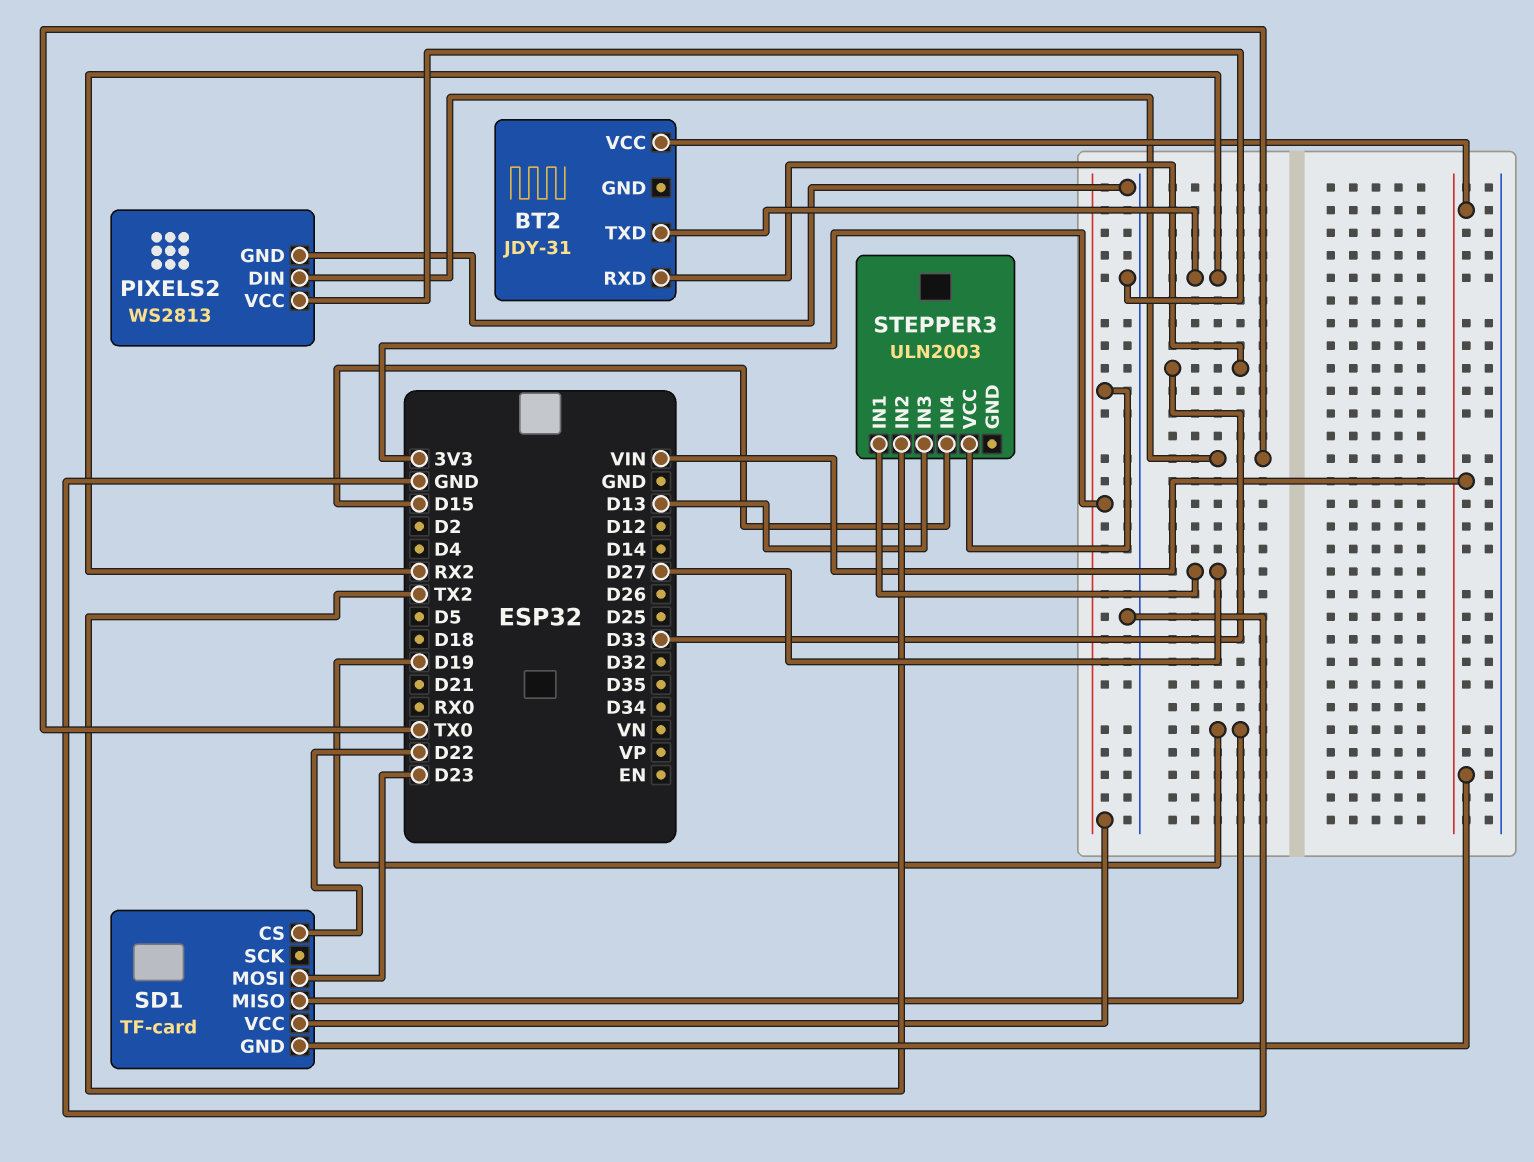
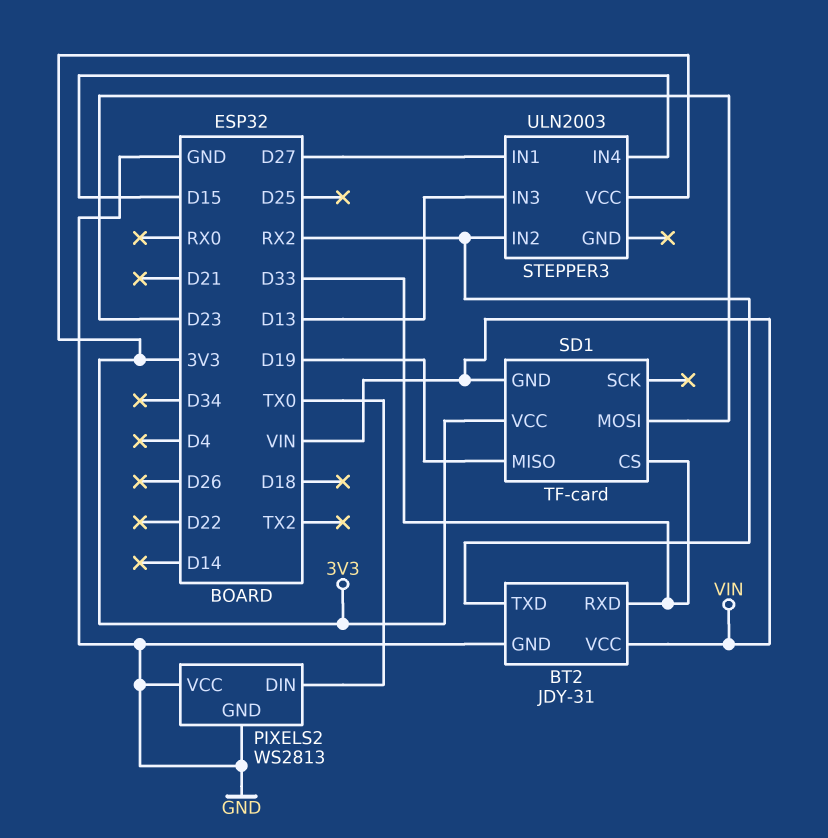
BT2 pin GND: none -> GND
SD1 pin CS: D22 -> D33
STEPPER3 pin IN2: TX2 -> RX2

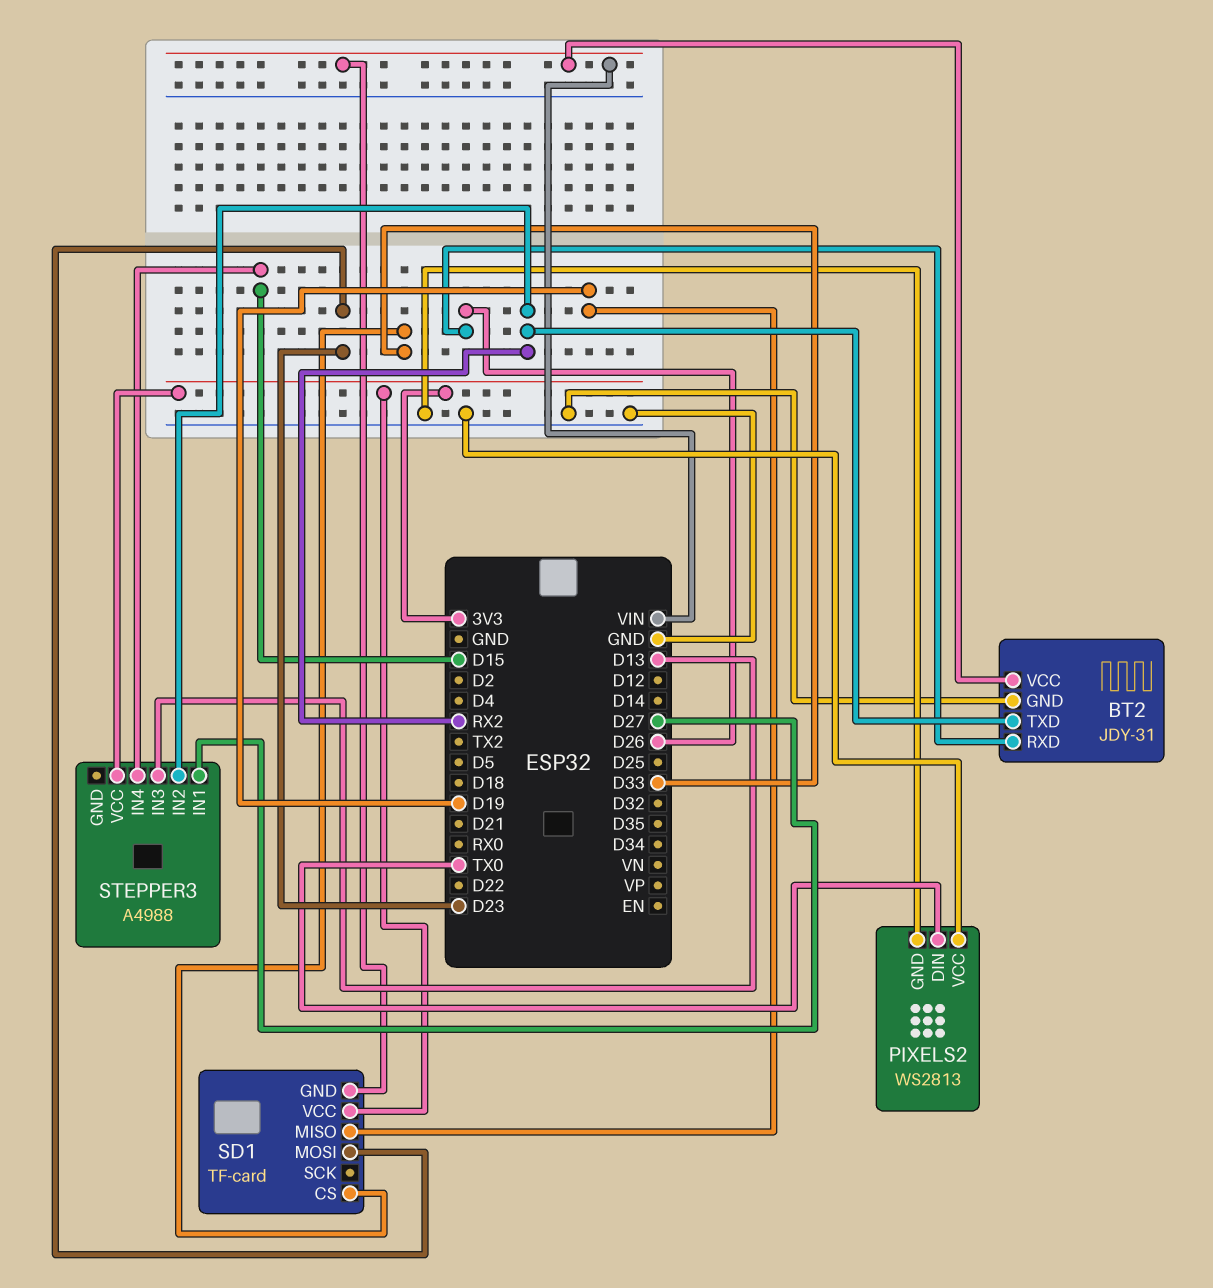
BT2 pin RXD: D33 -> D26
STEPPER3: ULN2003 -> A4988

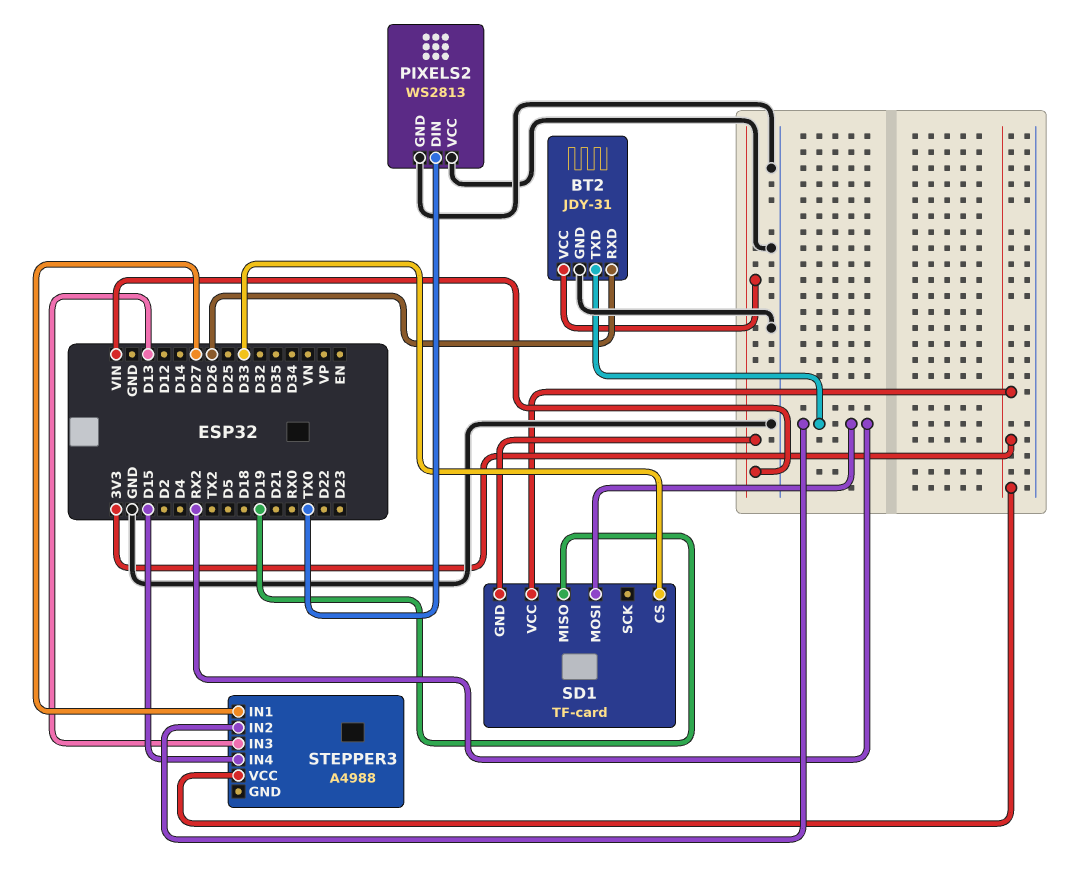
SD1 pin MOSI: D23 -> RX2

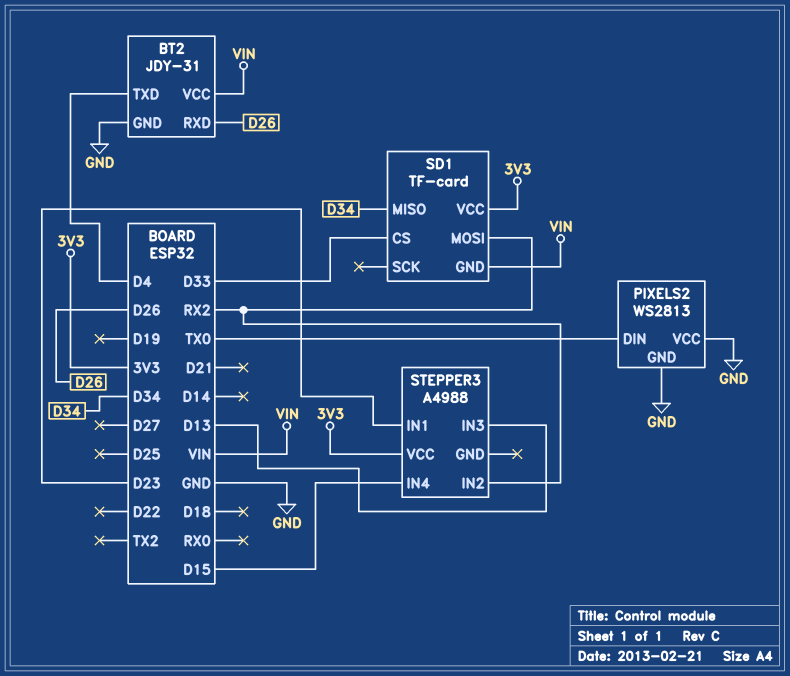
BT2 pin TXD: RX2 -> D4
SD1 pin MISO: D19 -> D34
STEPPER3 pin IN1: D27 -> D23

